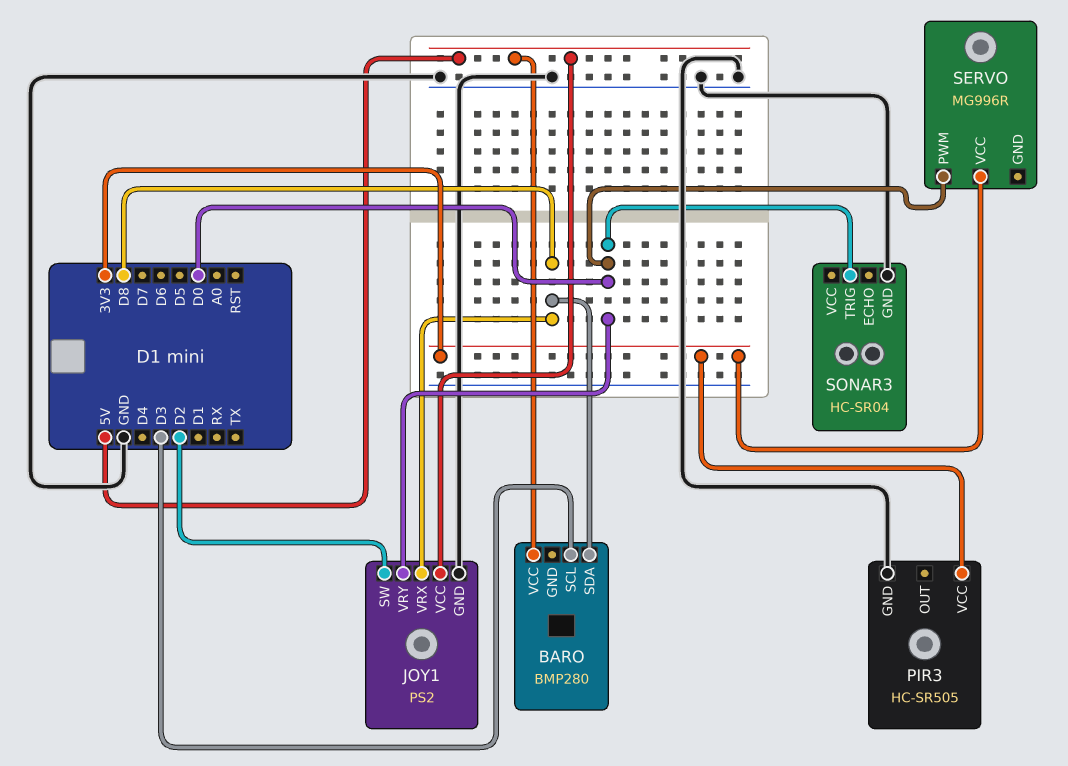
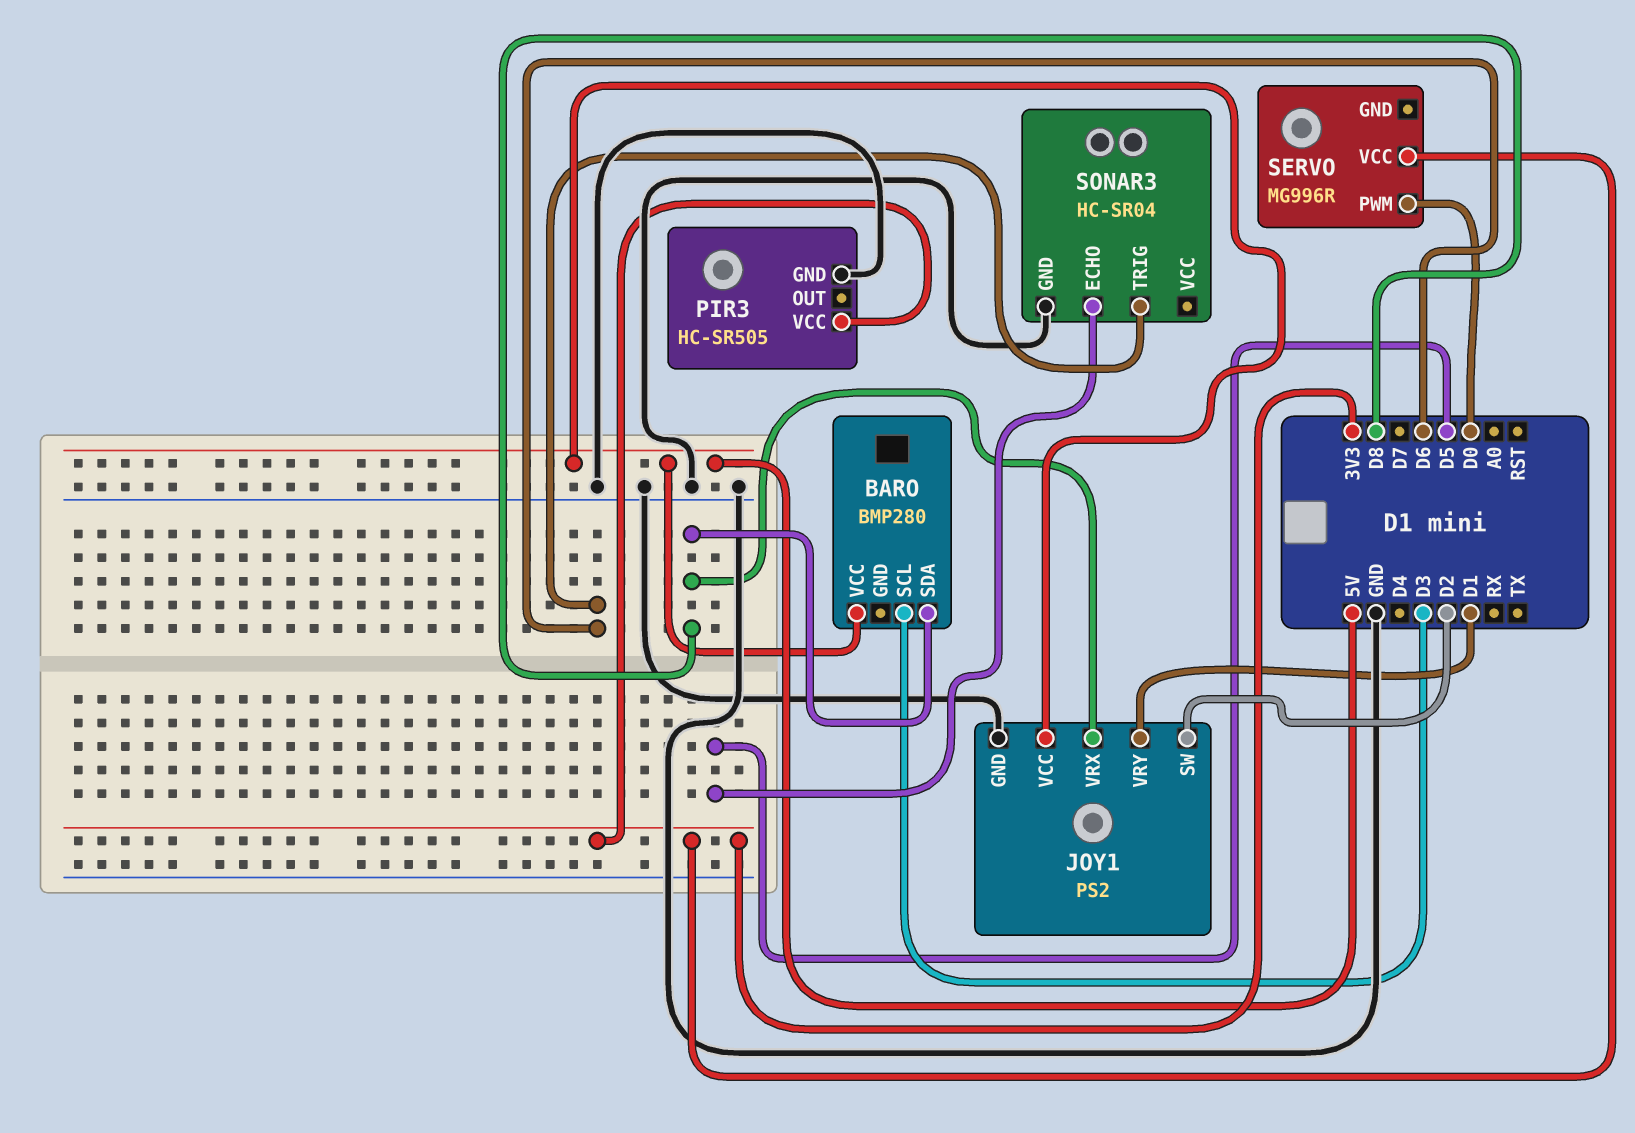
JOY1 pin VRY: D0 -> D1
SONAR3 pin ECHO: none -> D5
SONAR3 pin TRIG: D0 -> D6

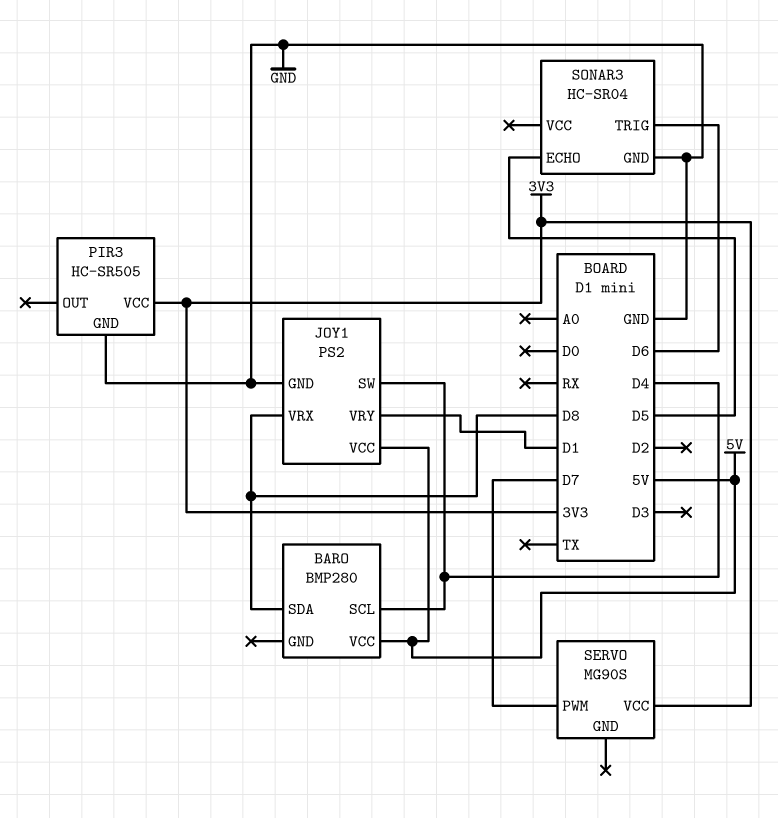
BARO pin SCL: D3 -> D4
JOY1 pin SW: D2 -> D4
SERVO: MG996R -> MG90S
SERVO pin PWM: D0 -> D7

